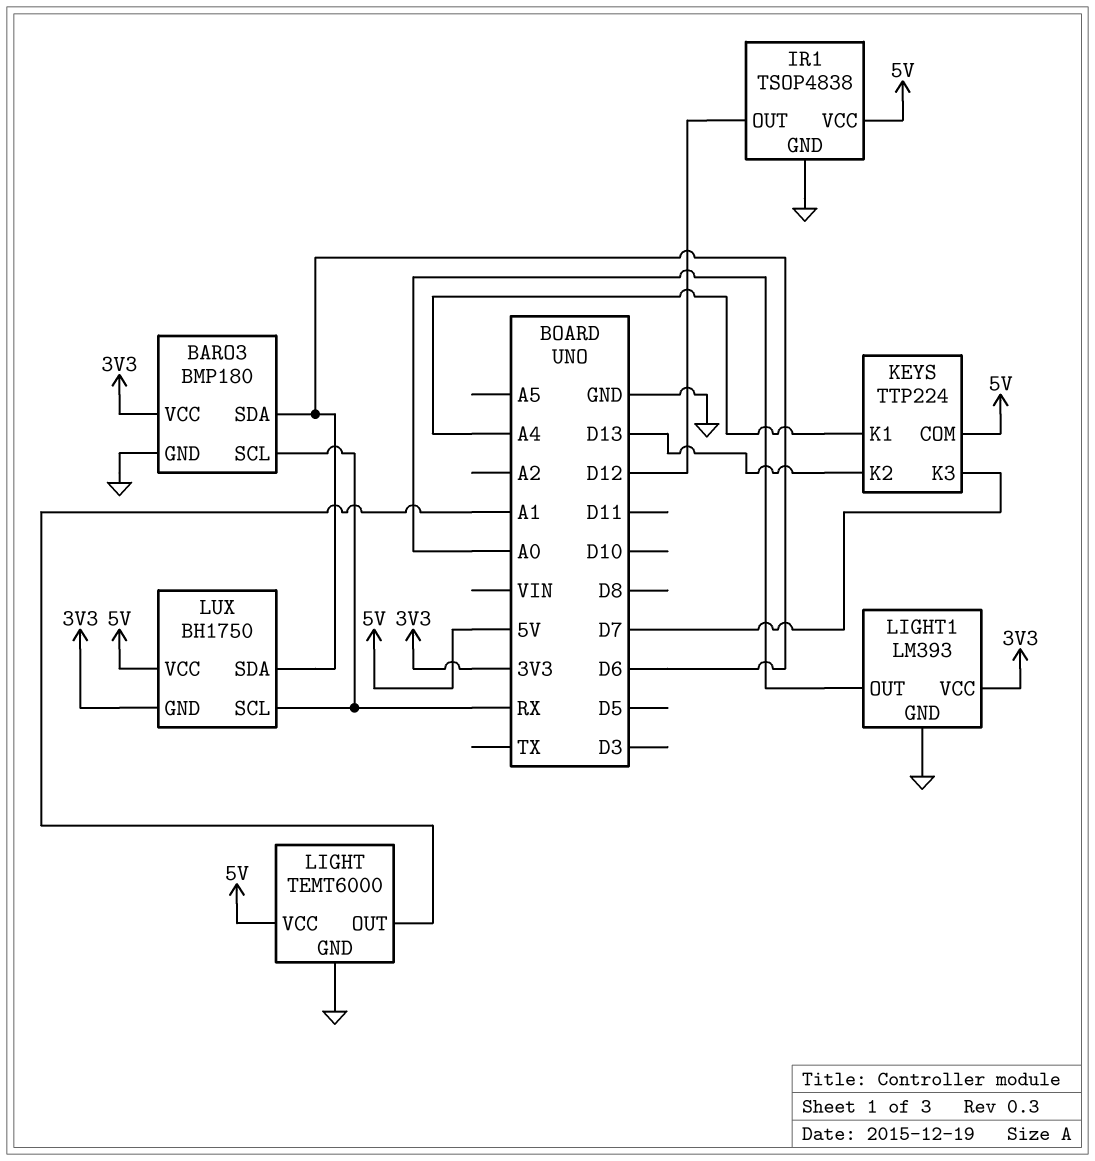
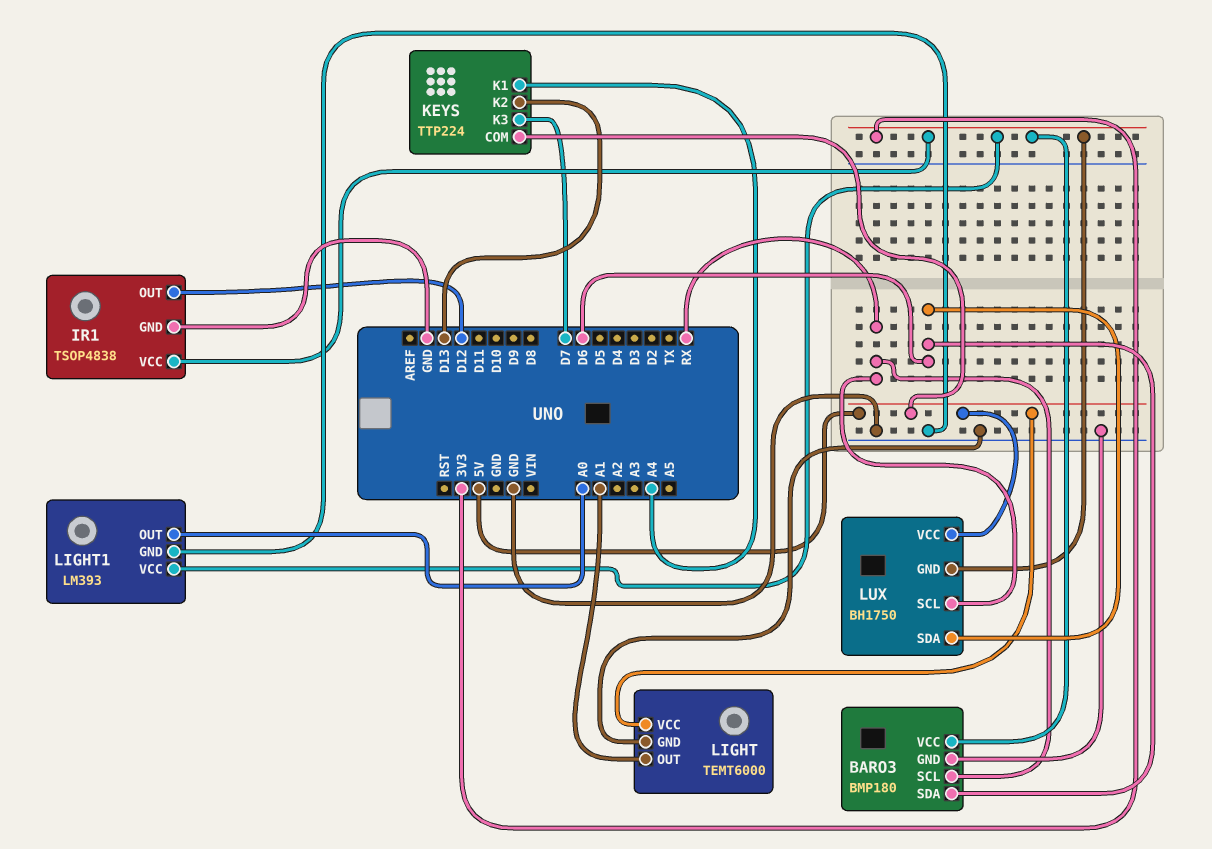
IR1 pin VCC: 5V -> 3V3

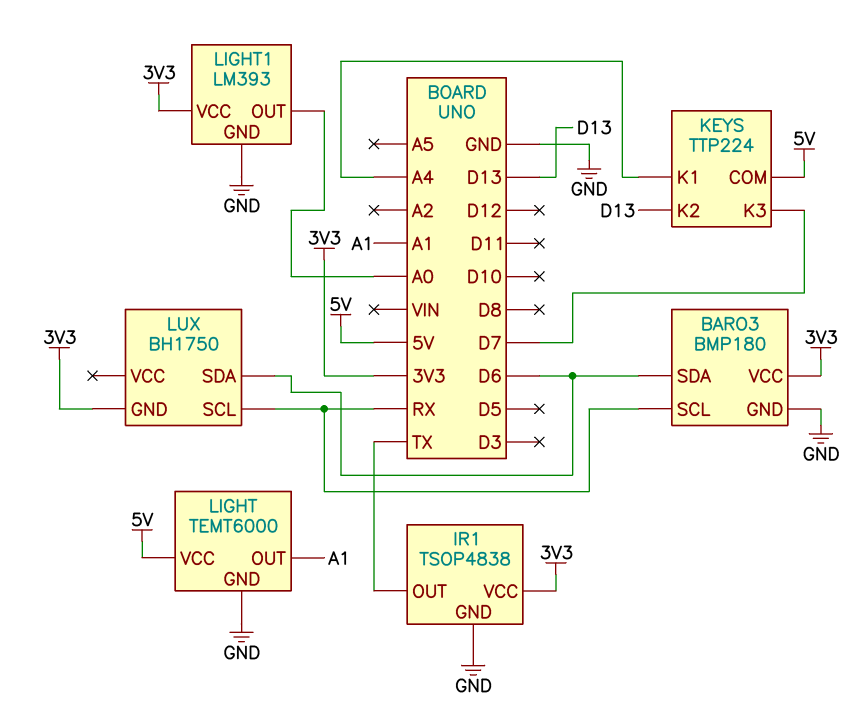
IR1 pin OUT: D12 -> TX
LUX pin VCC: 5V -> none

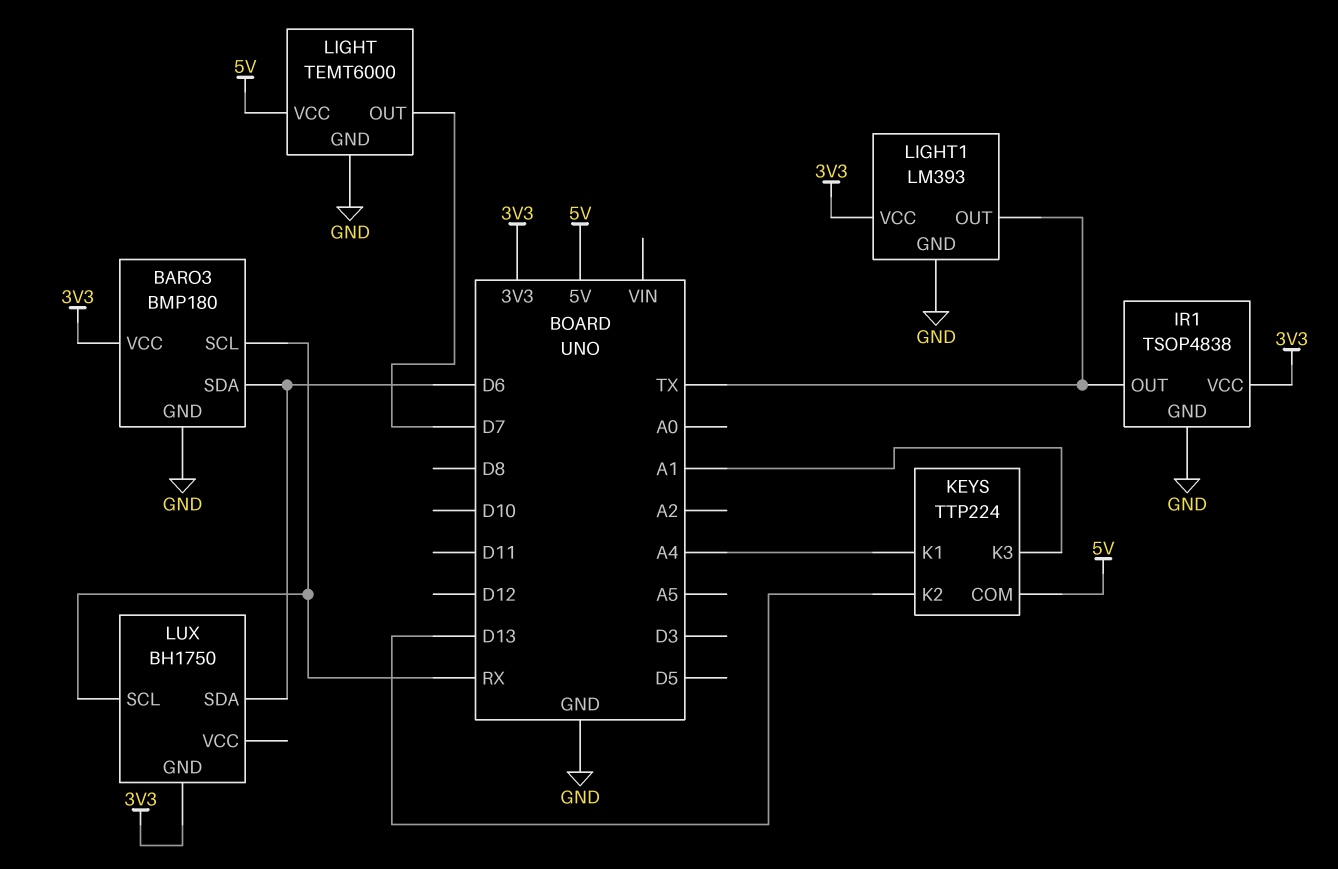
KEYS pin K3: D7 -> A1
LIGHT pin OUT: A1 -> D7
LIGHT1 pin OUT: A0 -> TX

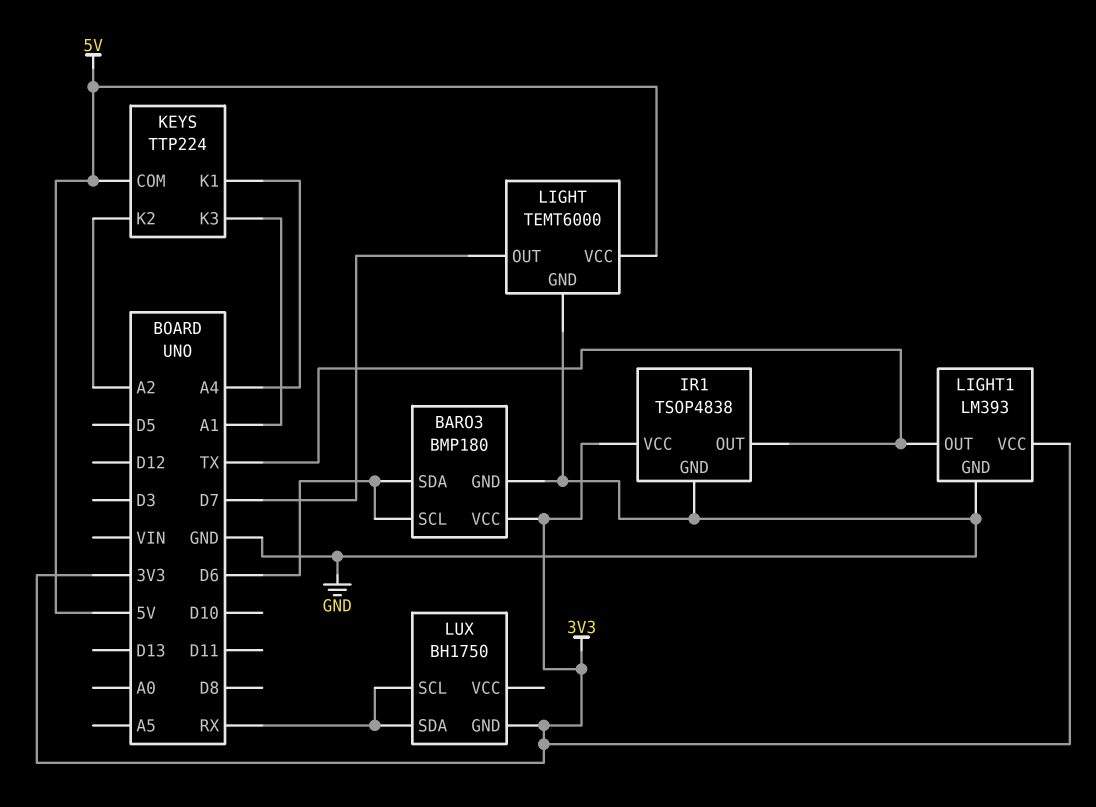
BARO3 pin SCL: RX -> D6
KEYS pin K2: D13 -> A2
LUX pin SDA: D6 -> RX

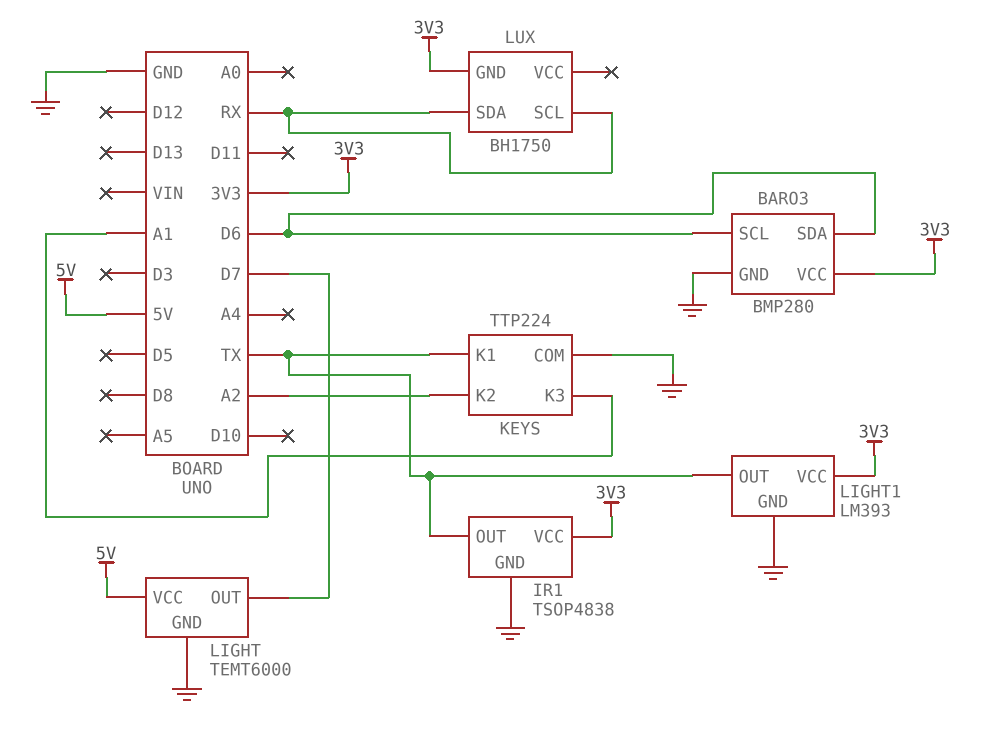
BARO3: BMP180 -> BMP280
KEYS pin COM: 5V -> GND
KEYS pin K1: A4 -> TX

